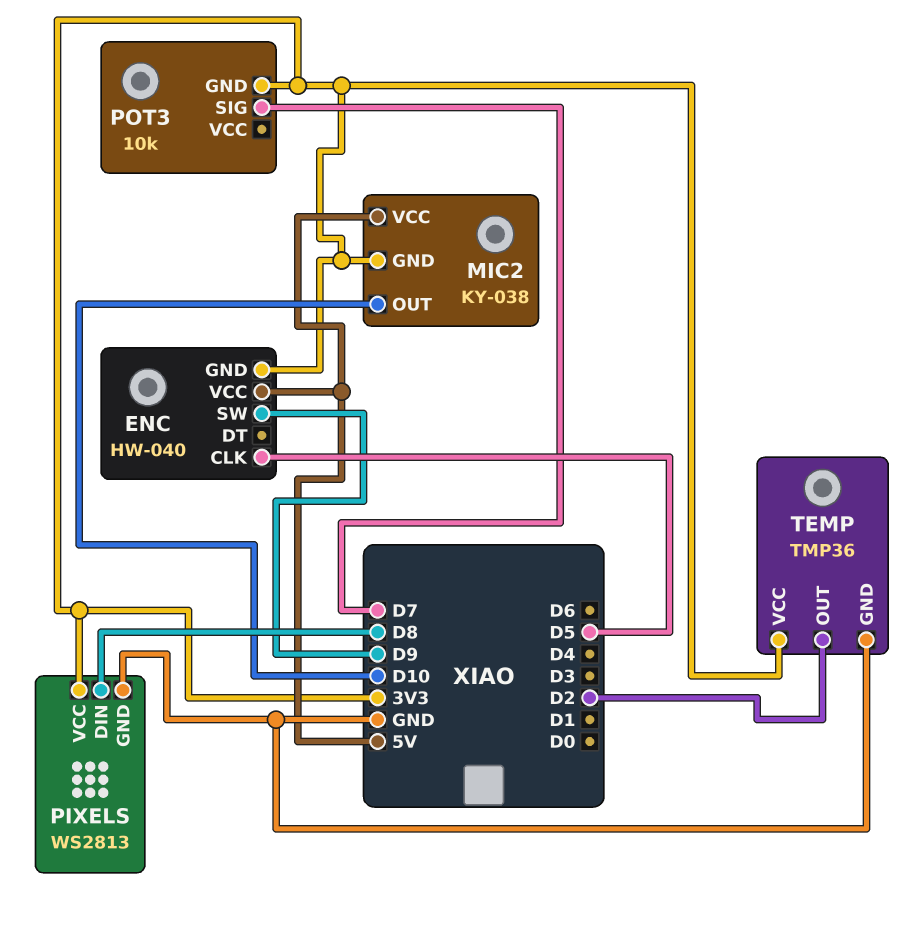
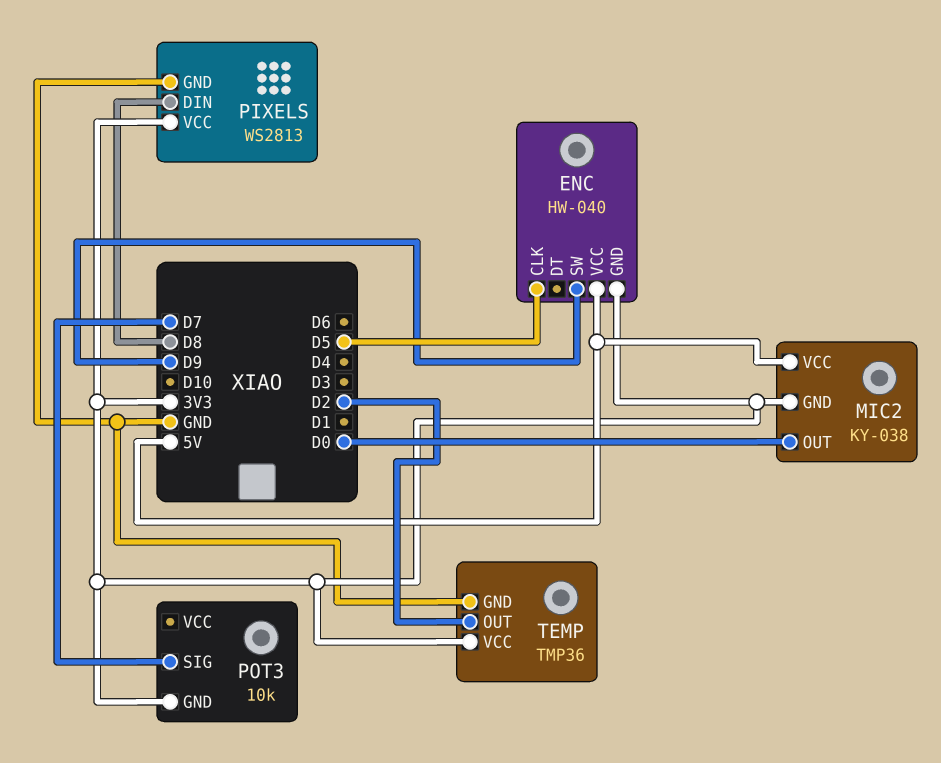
MIC2 pin OUT: D10 -> D0

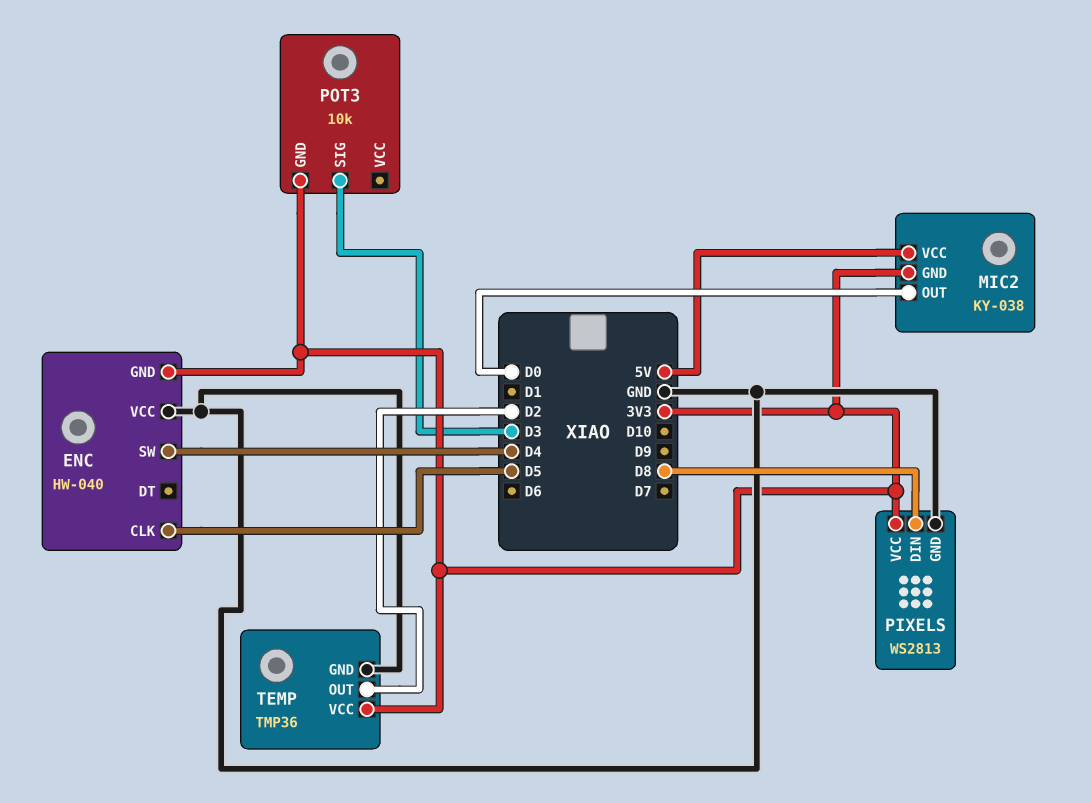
ENC pin SW: D9 -> D4
ENC pin VCC: 5V -> GND
POT3 pin SIG: D7 -> D3

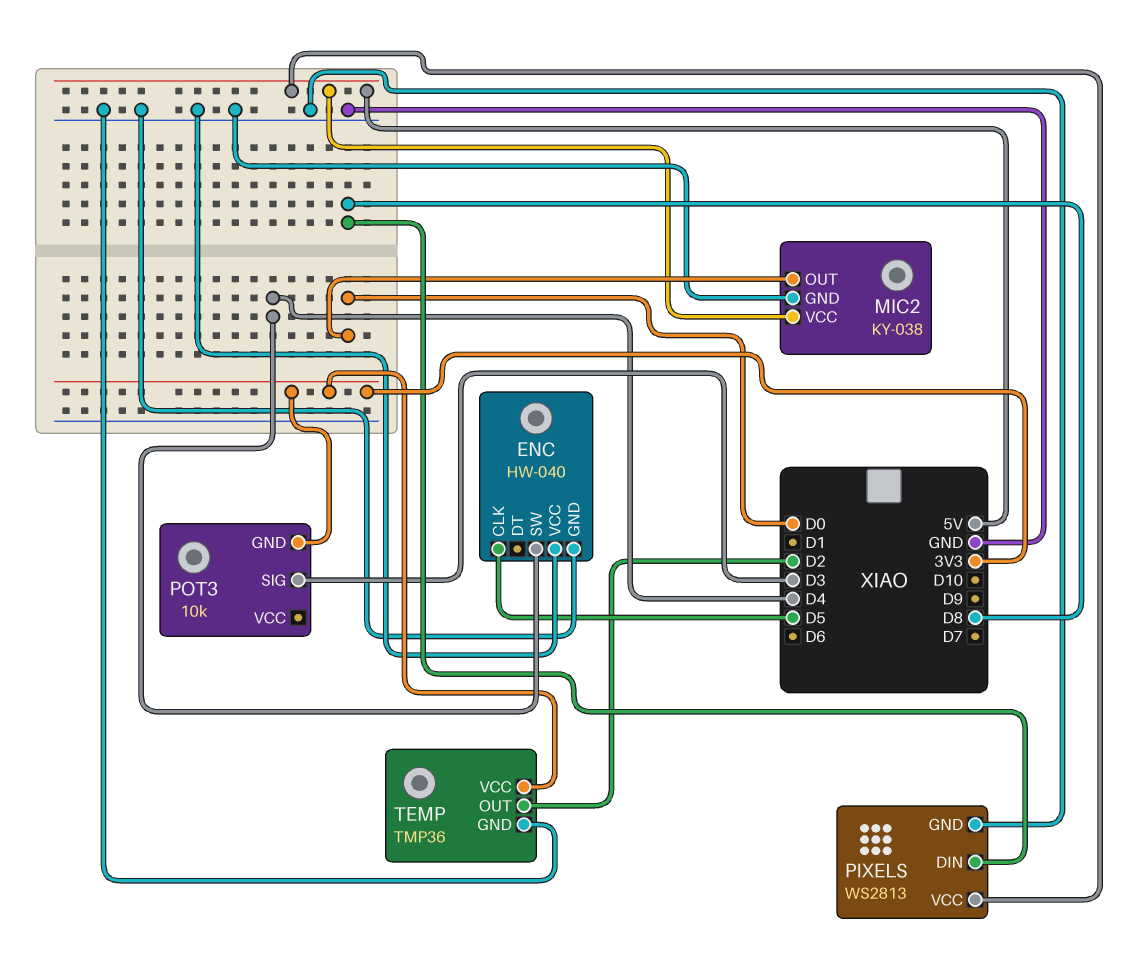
ENC pin GND: 3V3 -> GND
MIC2 pin GND: 3V3 -> GND
PIXELS pin VCC: 3V3 -> 5V

